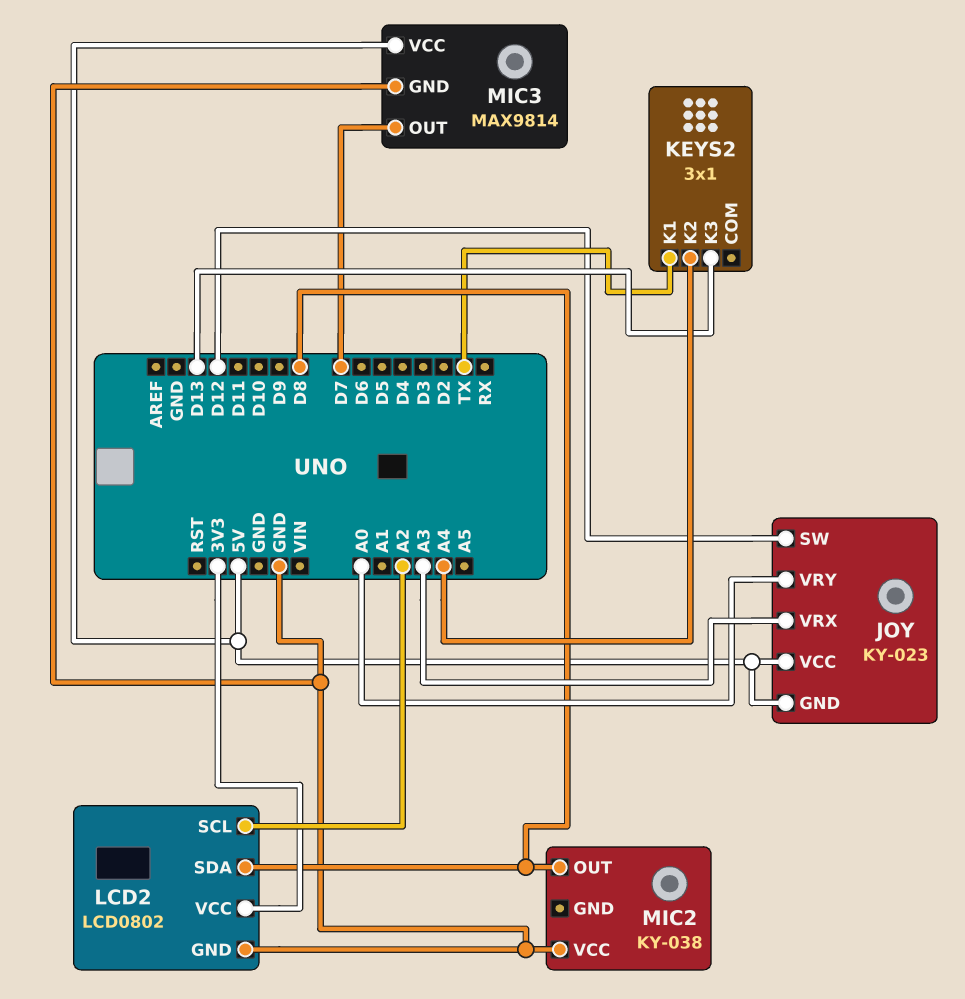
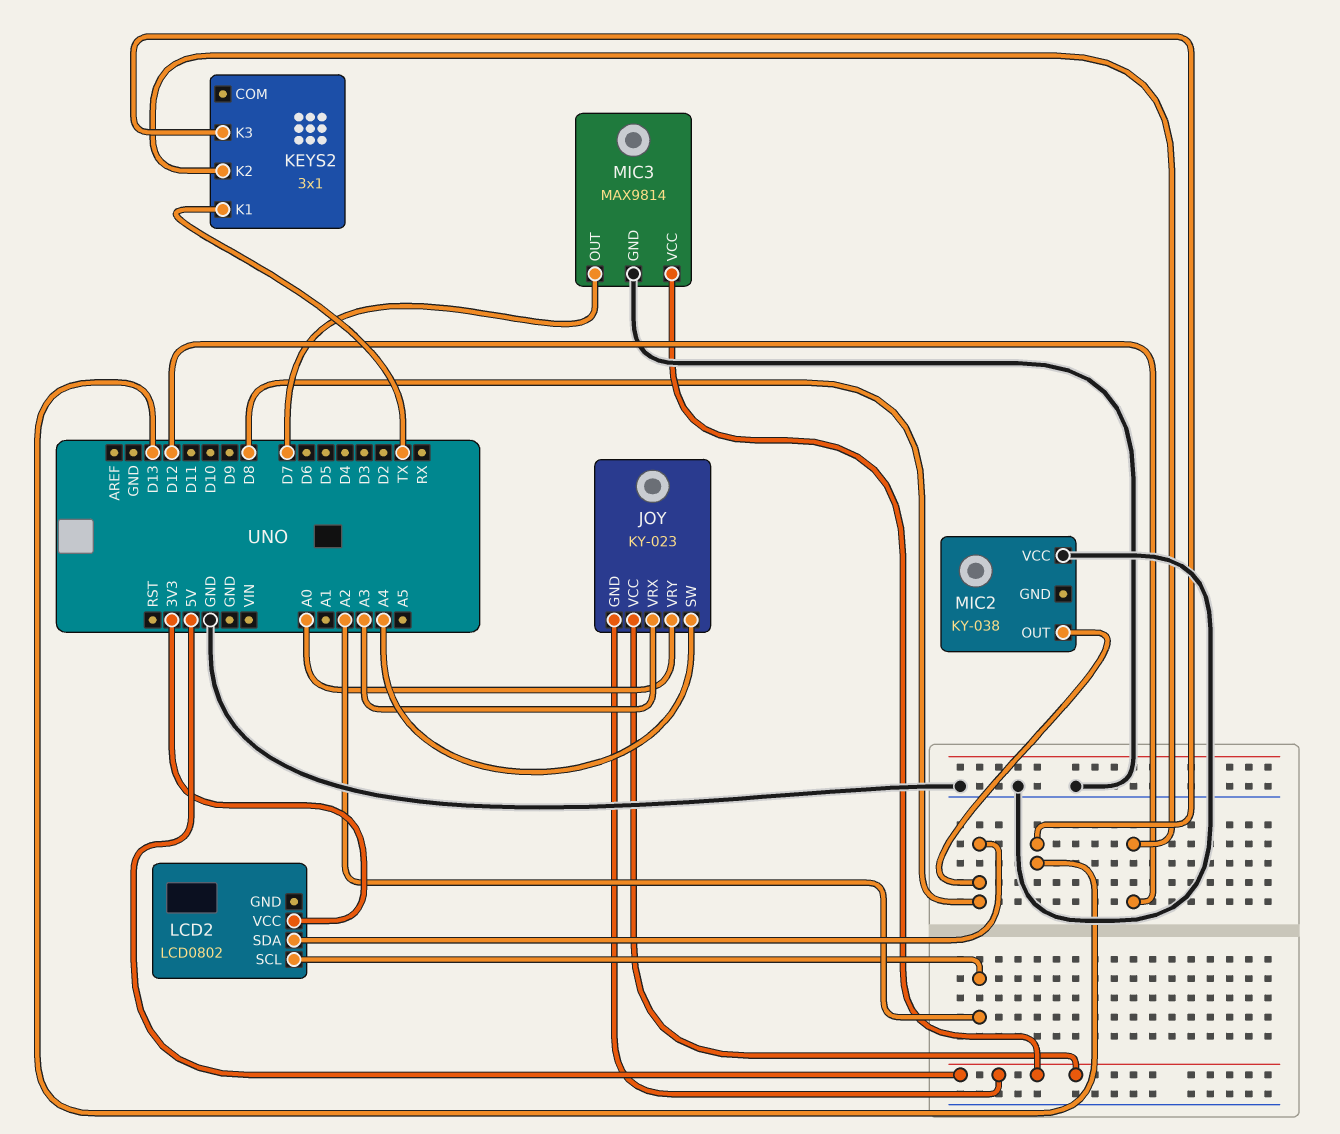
JOY pin SW: D12 -> A4
KEYS2 pin K2: A4 -> D12
LCD2 pin GND: GND -> none

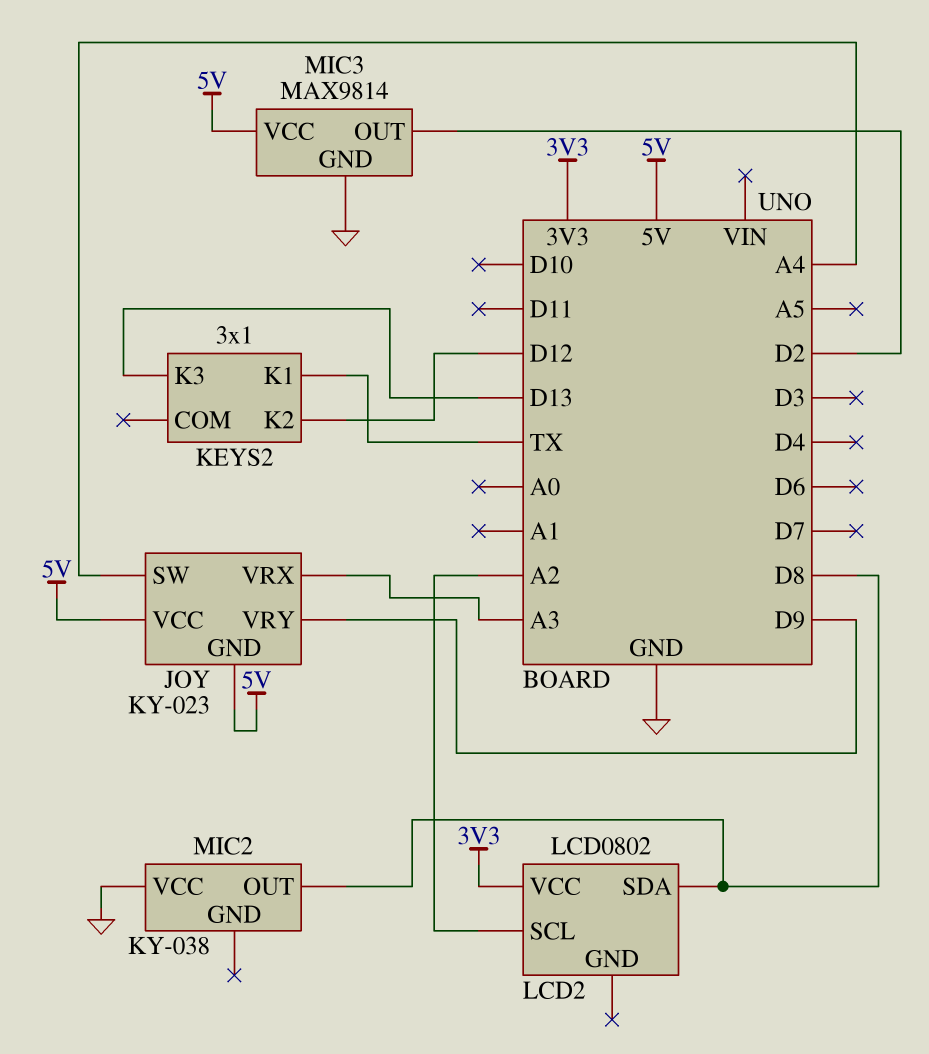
JOY pin VRY: A0 -> D9
MIC3 pin OUT: D7 -> D2

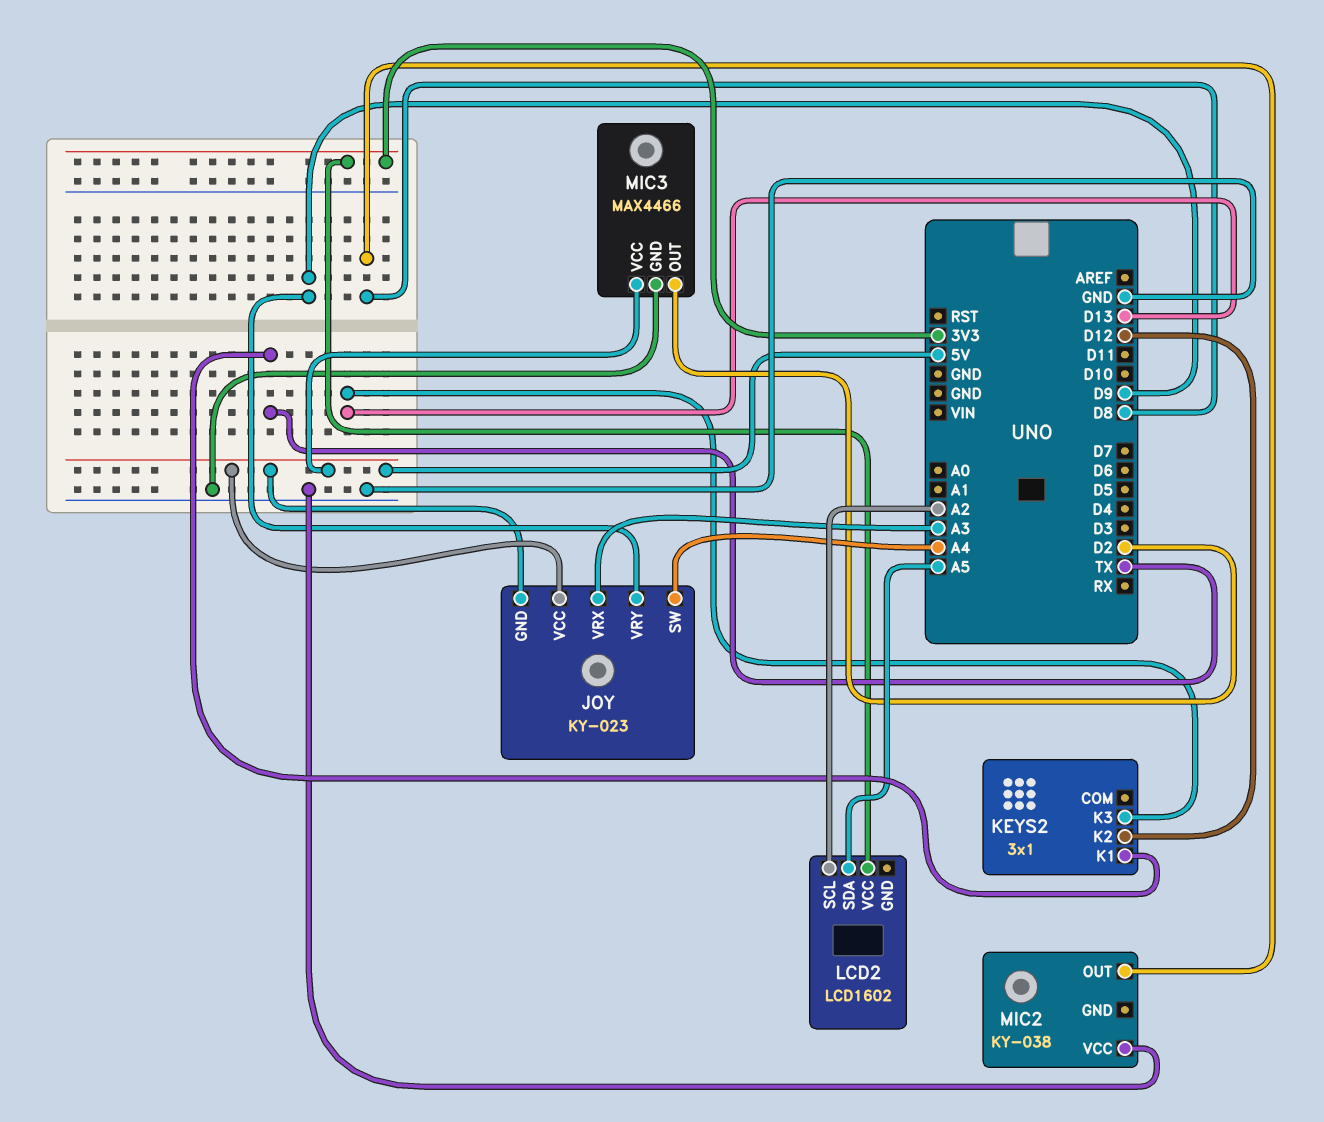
LCD2: LCD0802 -> LCD1602
LCD2 pin SDA: D8 -> A5
MIC3: MAX9814 -> MAX4466

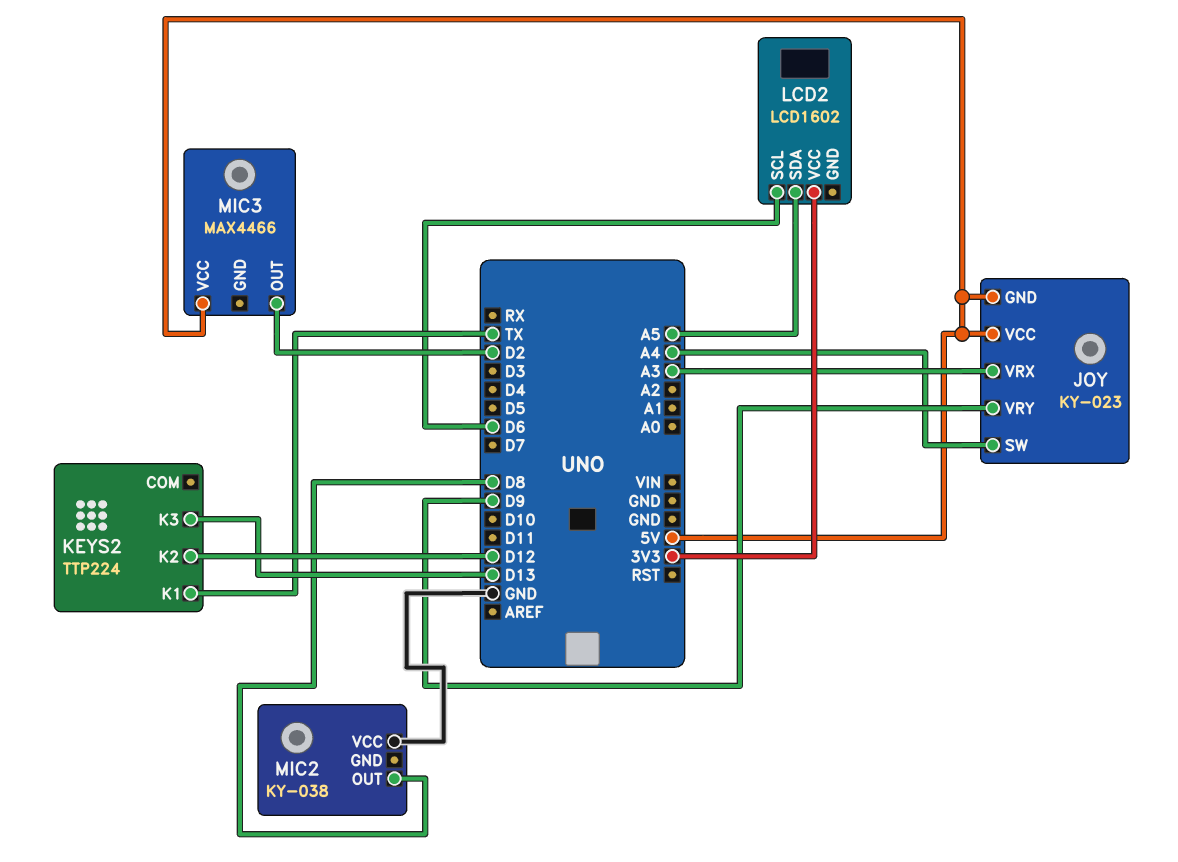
KEYS2: 3x1 -> TTP224
LCD2 pin SCL: A2 -> D6
MIC3 pin GND: GND -> none

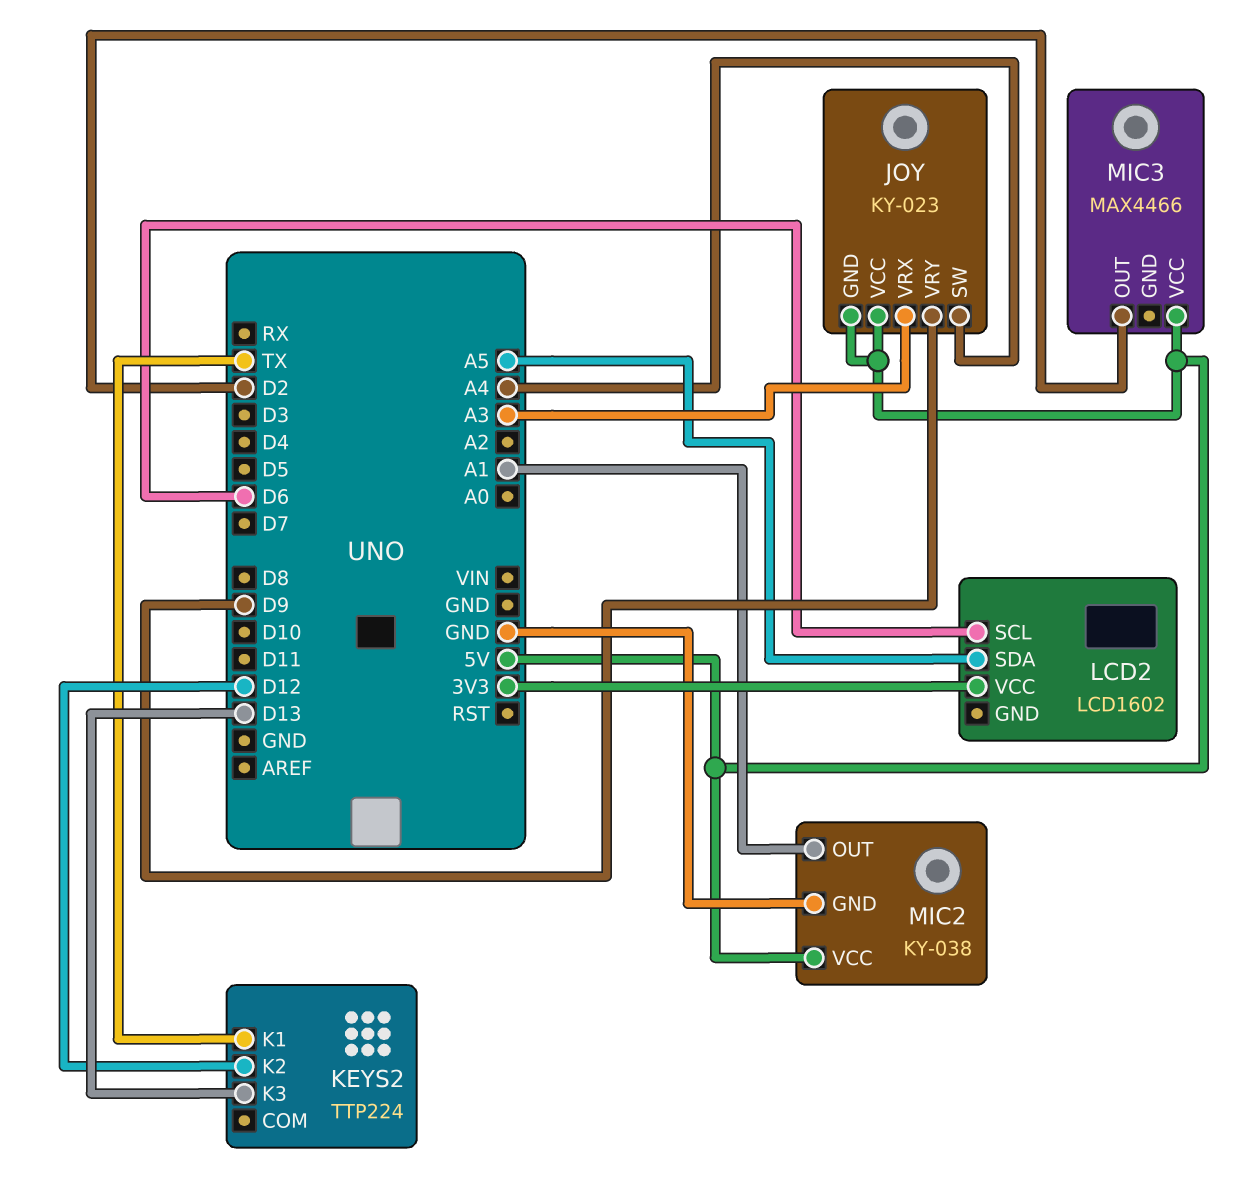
MIC2 pin GND: none -> GND
MIC2 pin OUT: D8 -> A1
MIC2 pin VCC: GND -> 5V

